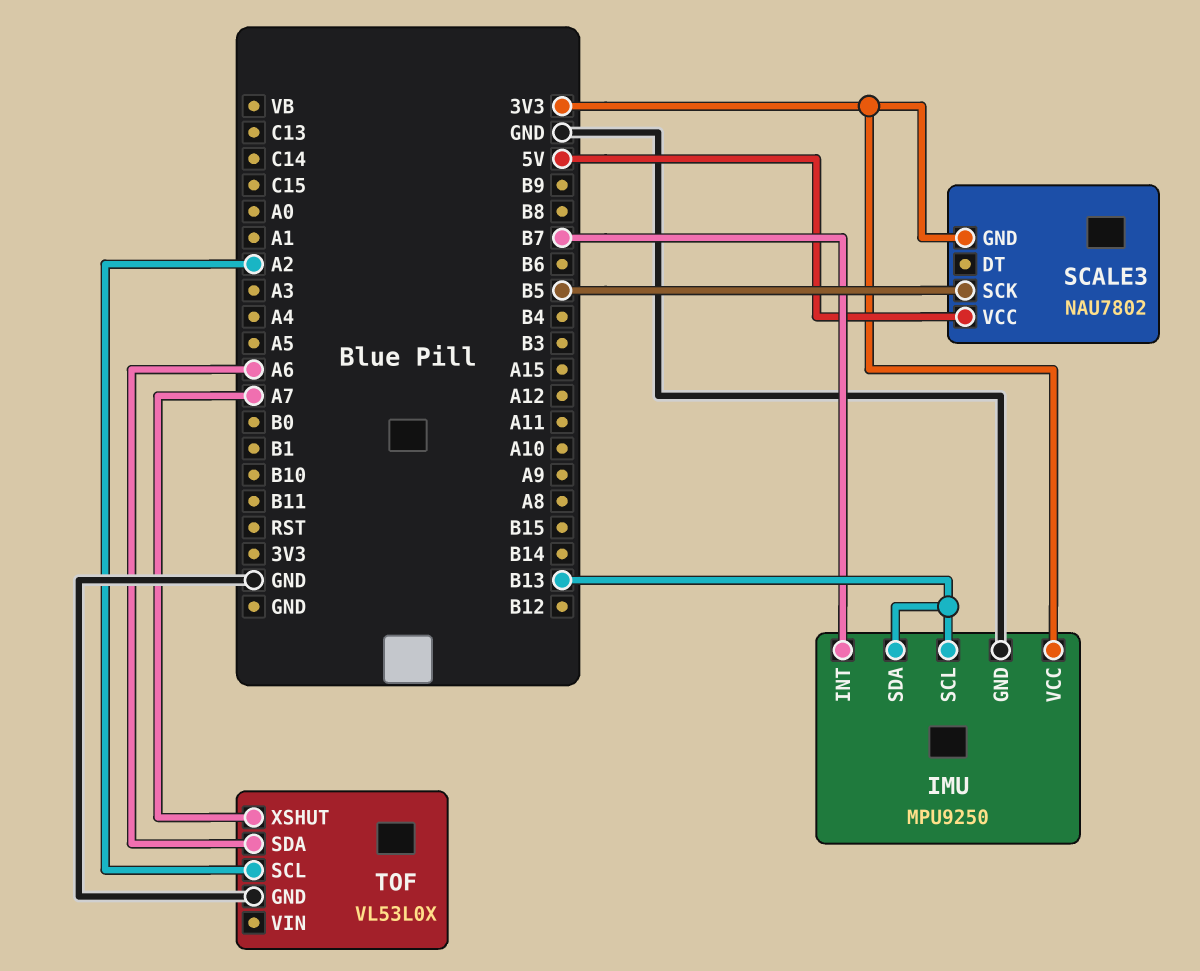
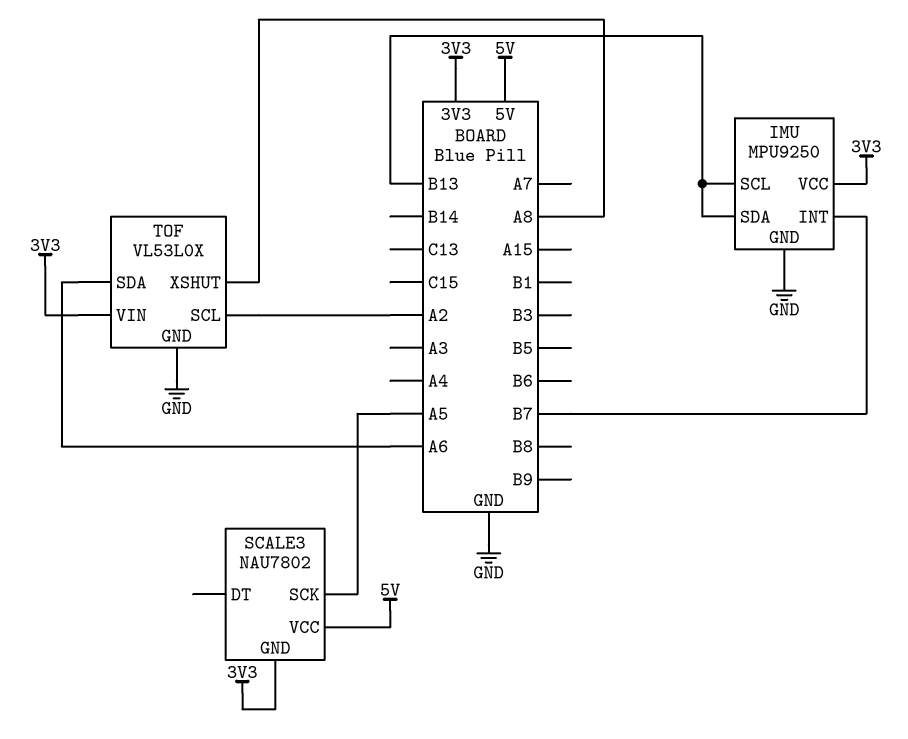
SCALE3 pin SCK: B5 -> A5
TOF pin VIN: none -> 3V3
TOF pin XSHUT: A7 -> A8

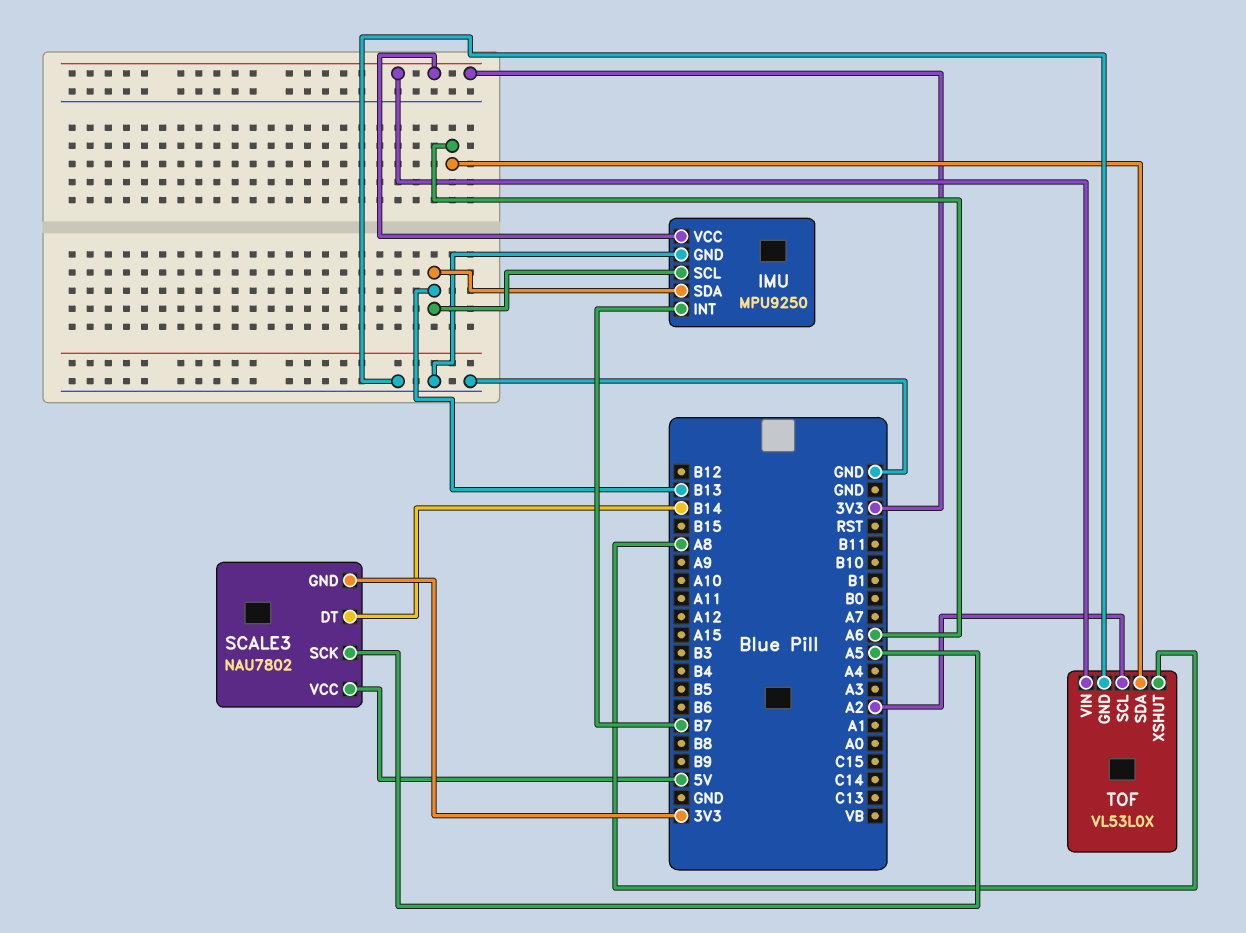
SCALE3 pin DT: none -> B14

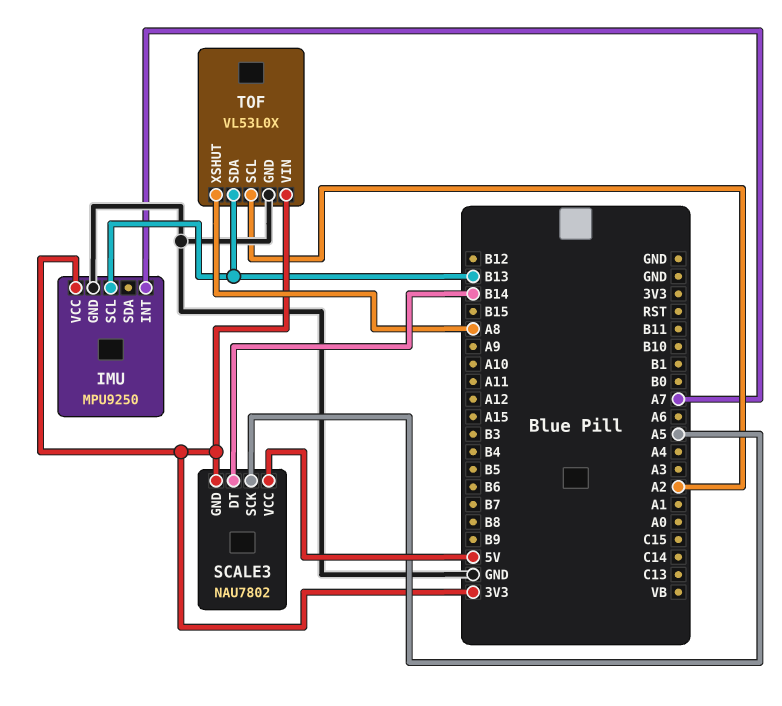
IMU pin INT: B7 -> A7
IMU pin SDA: B13 -> none
TOF pin SDA: A6 -> B13

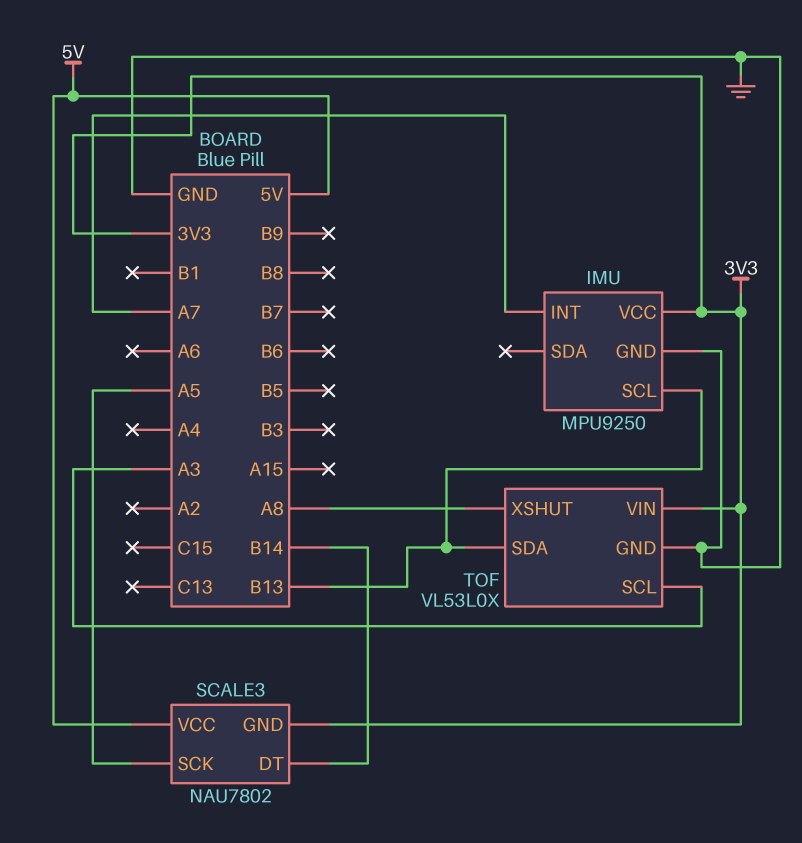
TOF pin SCL: A2 -> A3

